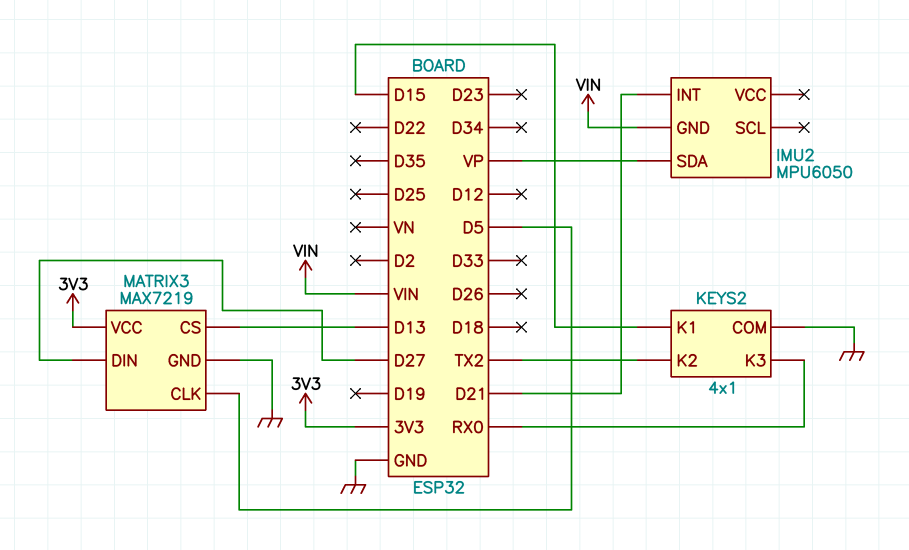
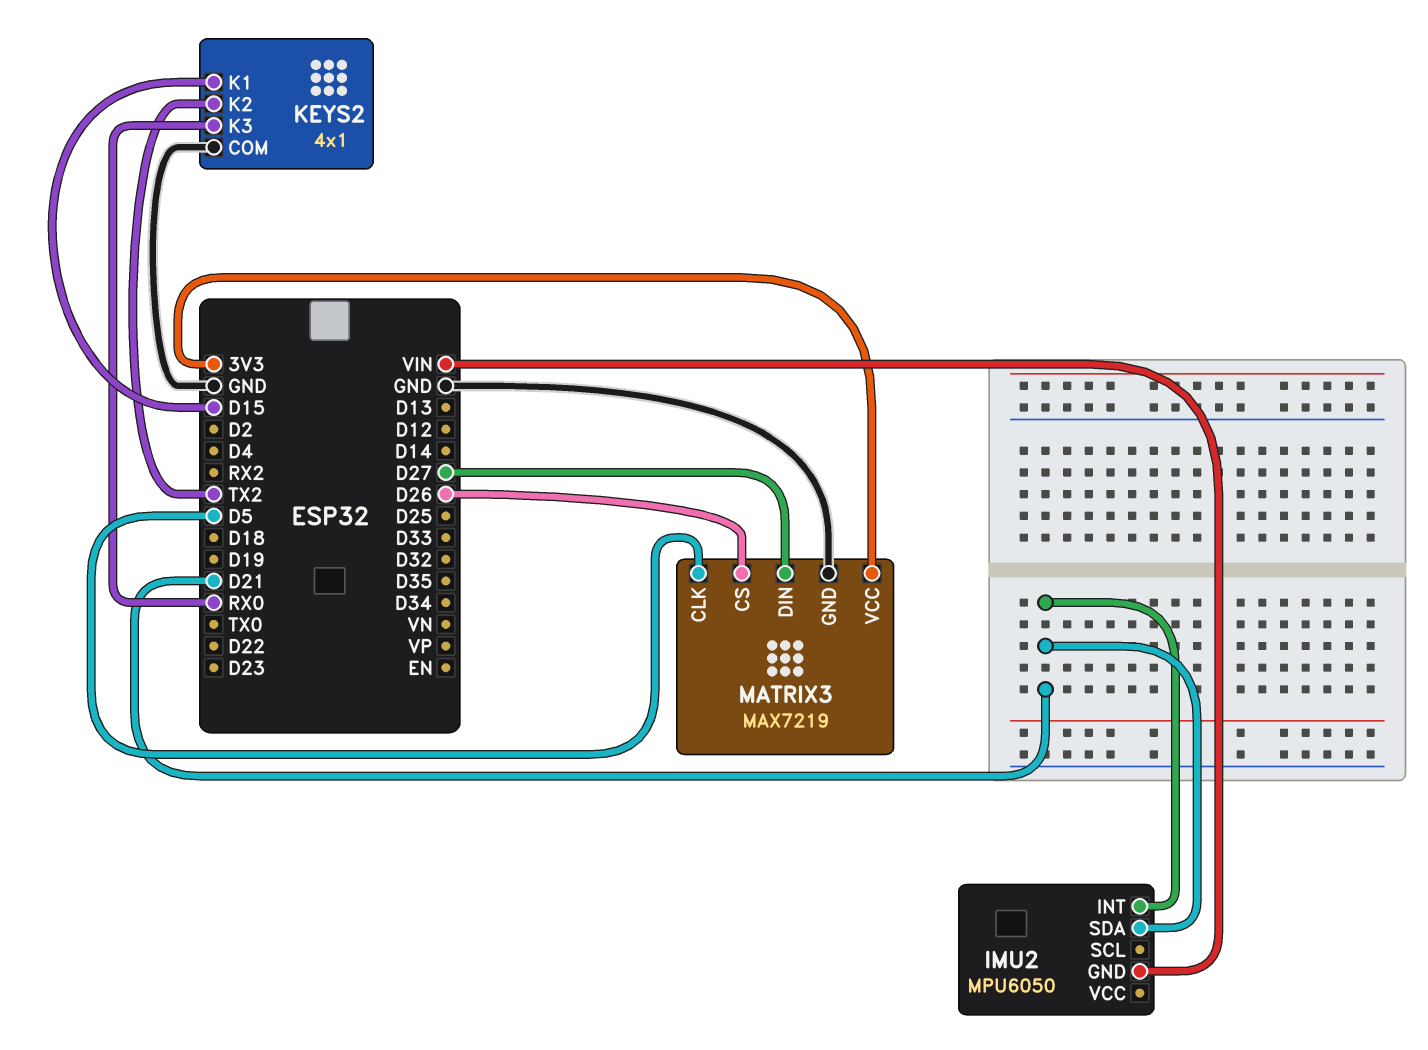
IMU2 pin SDA: VP -> D21
MATRIX3 pin CS: D13 -> D26

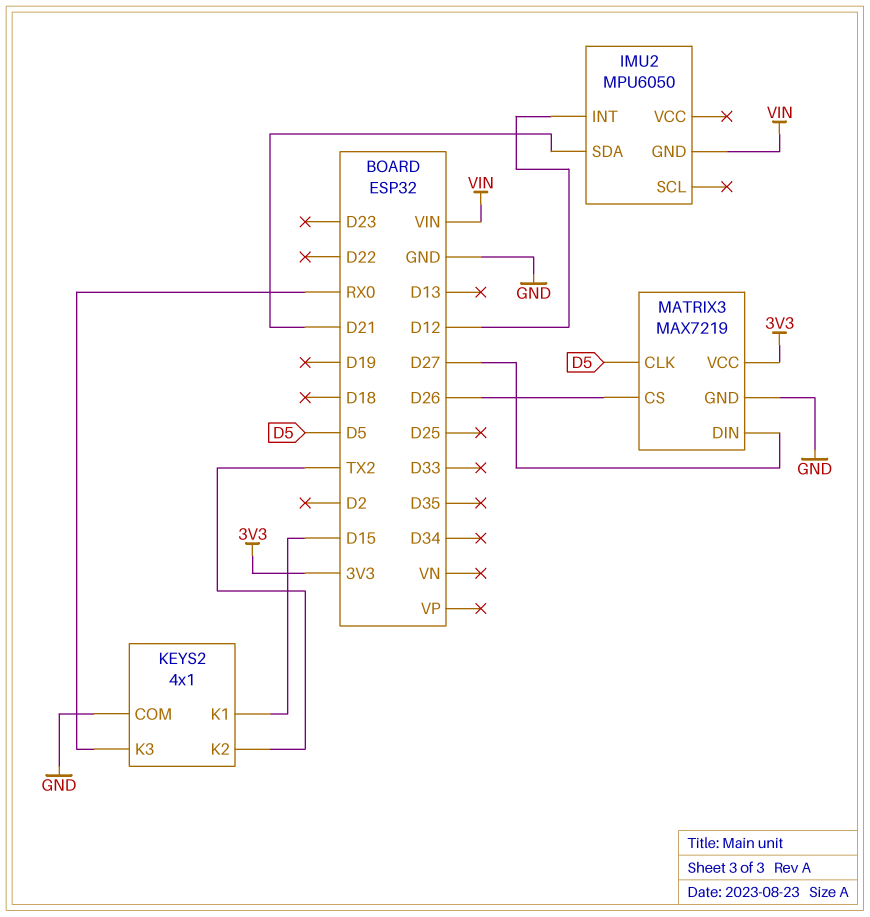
IMU2 pin INT: D21 -> D12

